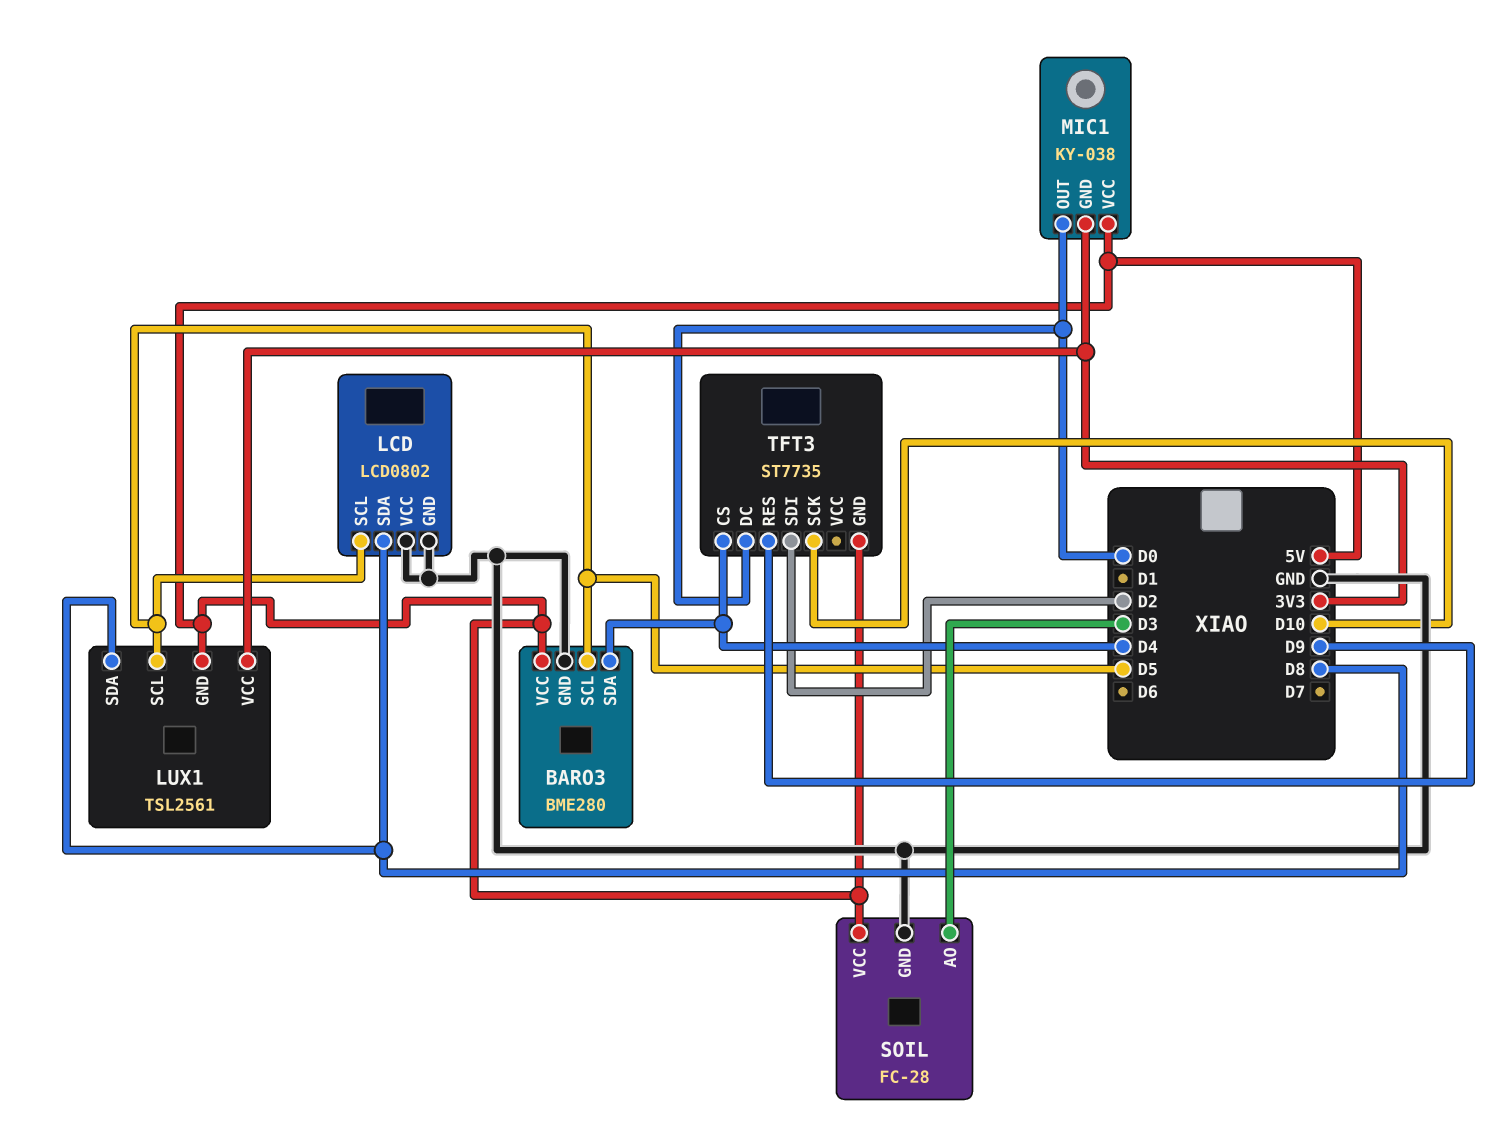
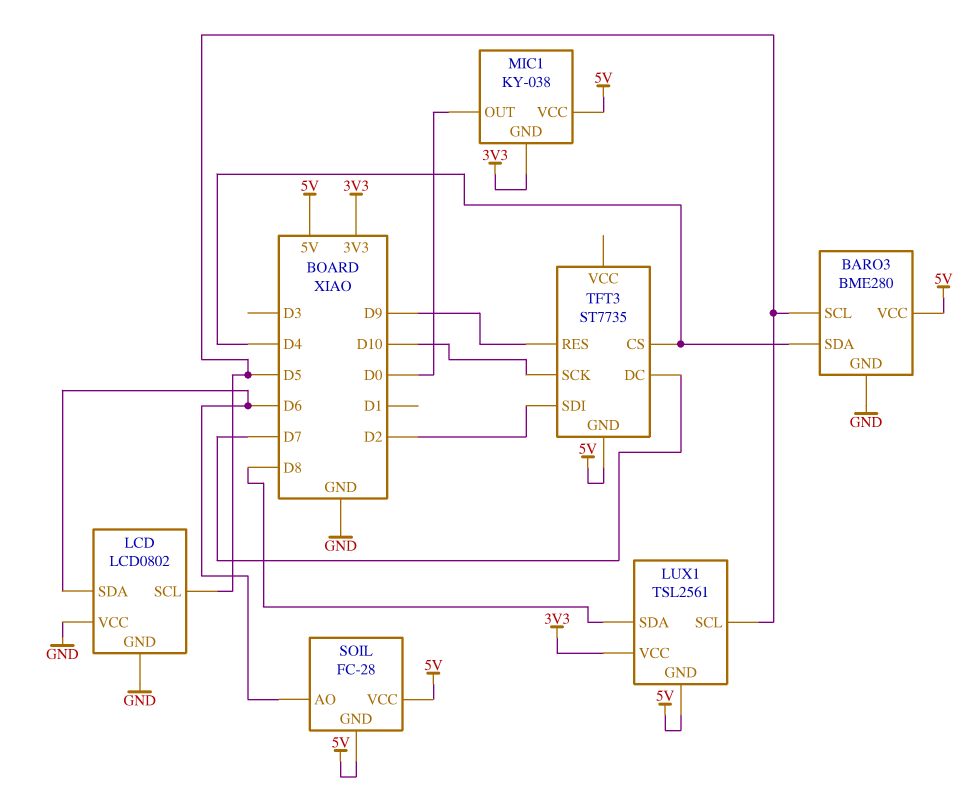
LCD pin SDA: D8 -> D6
SOIL pin AO: D3 -> D6
SOIL pin GND: GND -> 5V
TFT3 pin DC: D0 -> D7

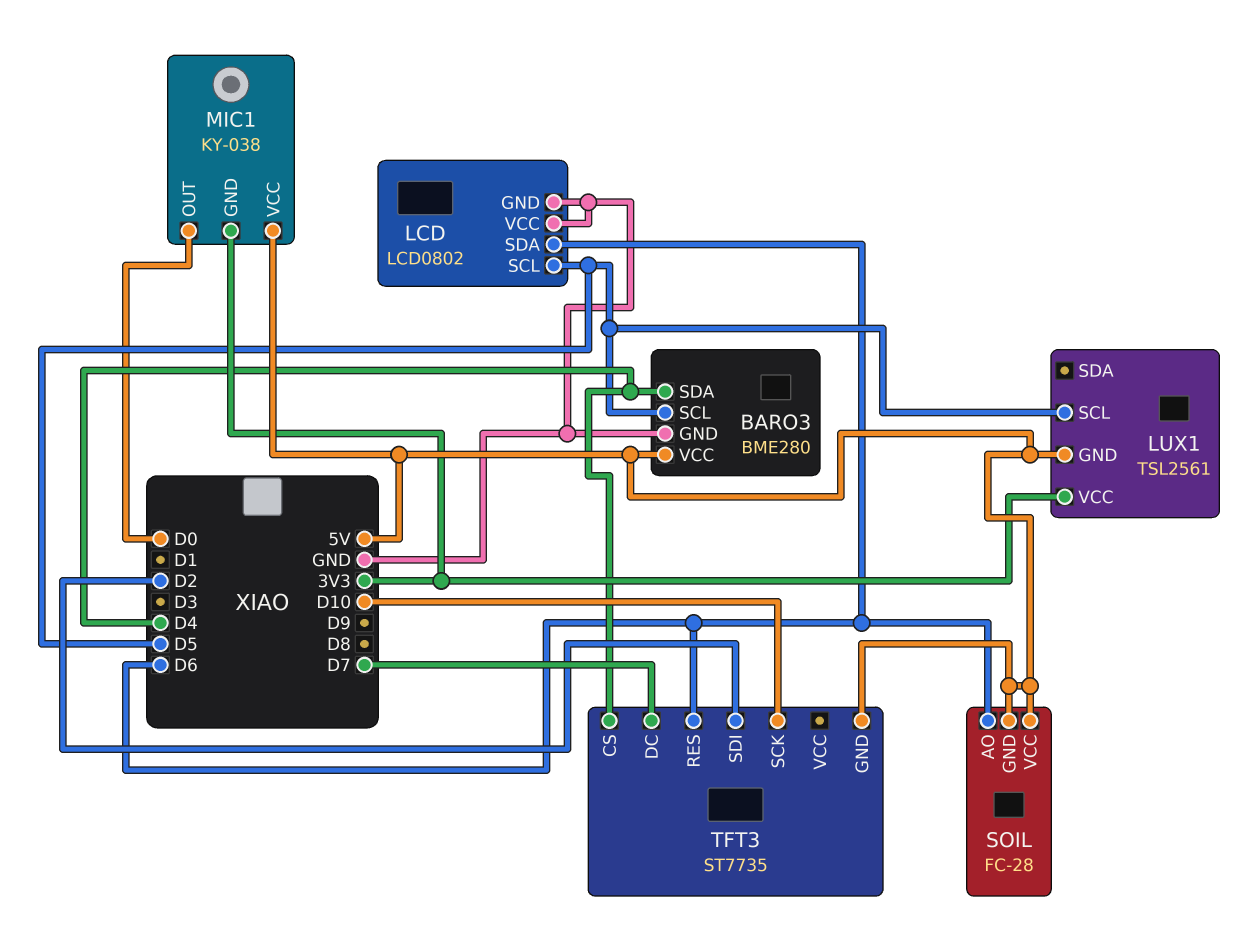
LUX1 pin SDA: D8 -> none
TFT3 pin RES: D9 -> D6

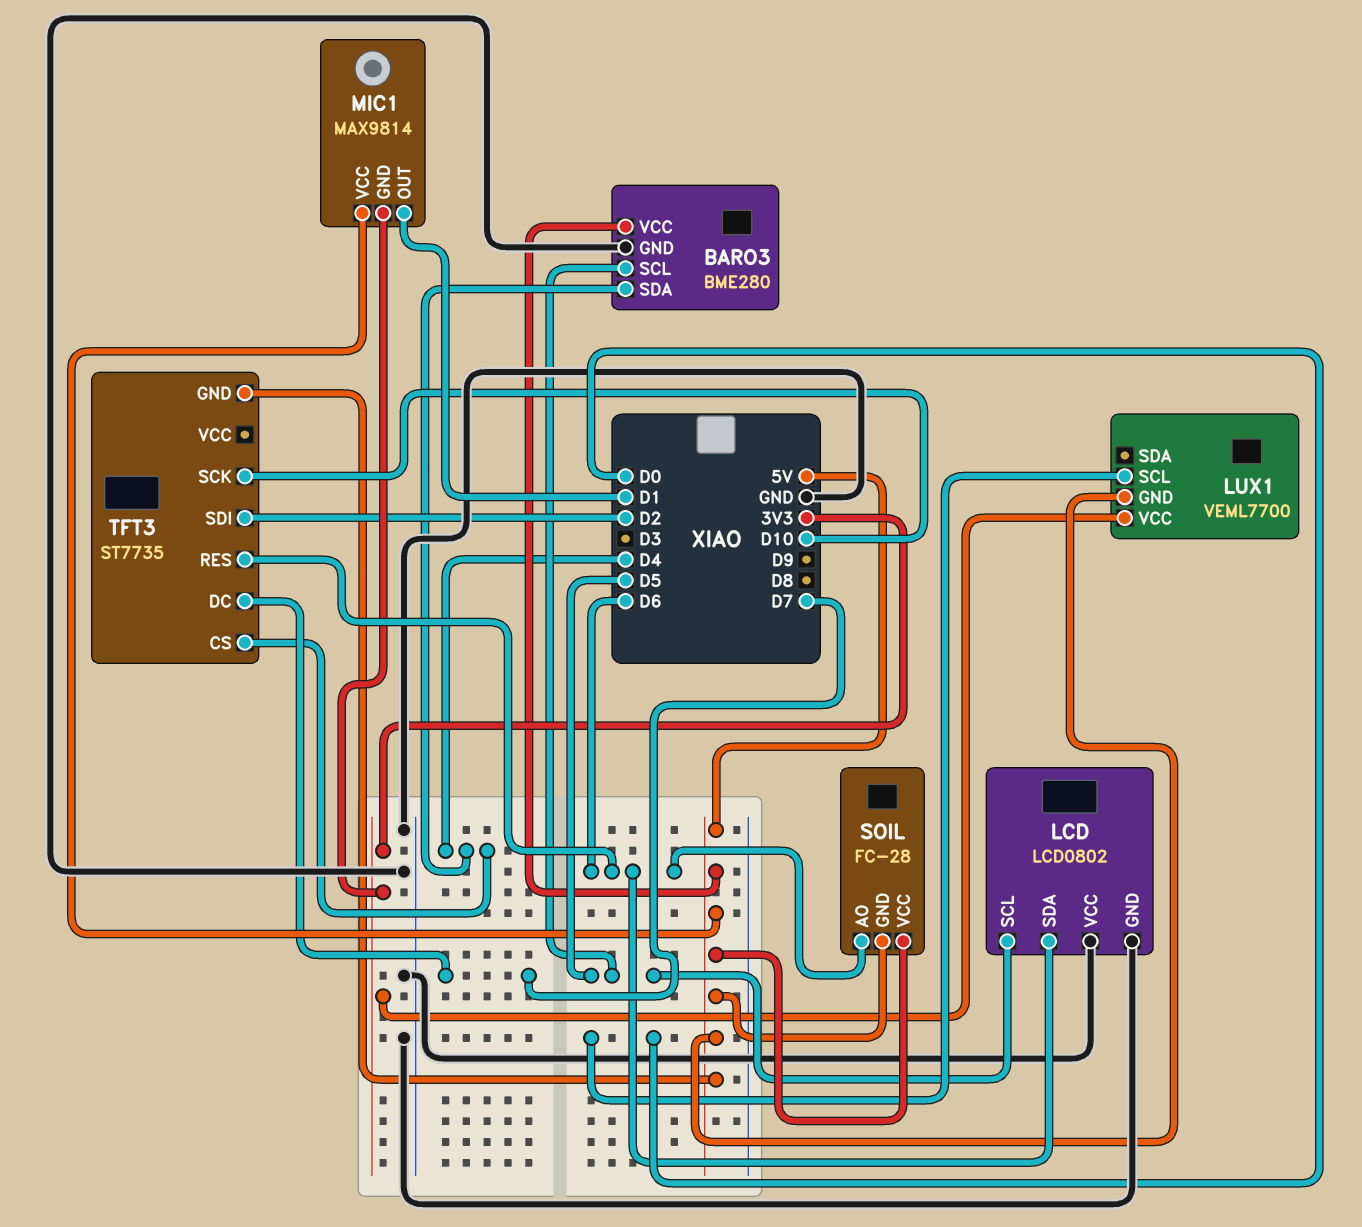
LUX1: TSL2561 -> VEML7700
LUX1 pin SCL: D5 -> D0
MIC1: KY-038 -> MAX9814
MIC1 pin OUT: D0 -> D1

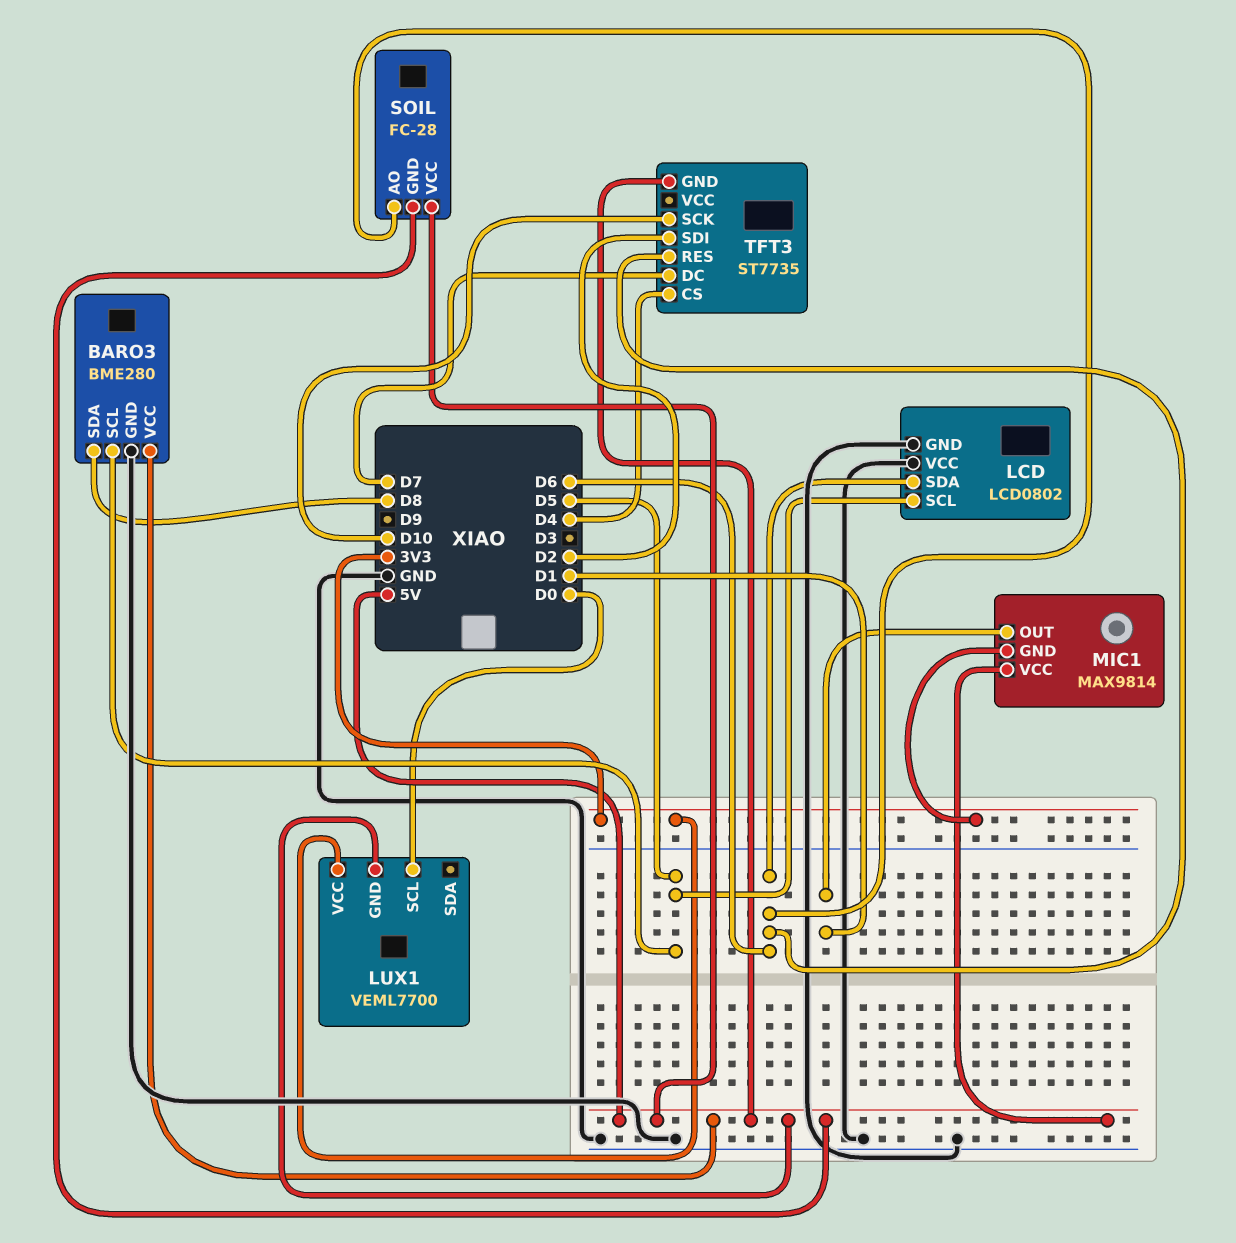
BARO3 pin SDA: D4 -> D8

